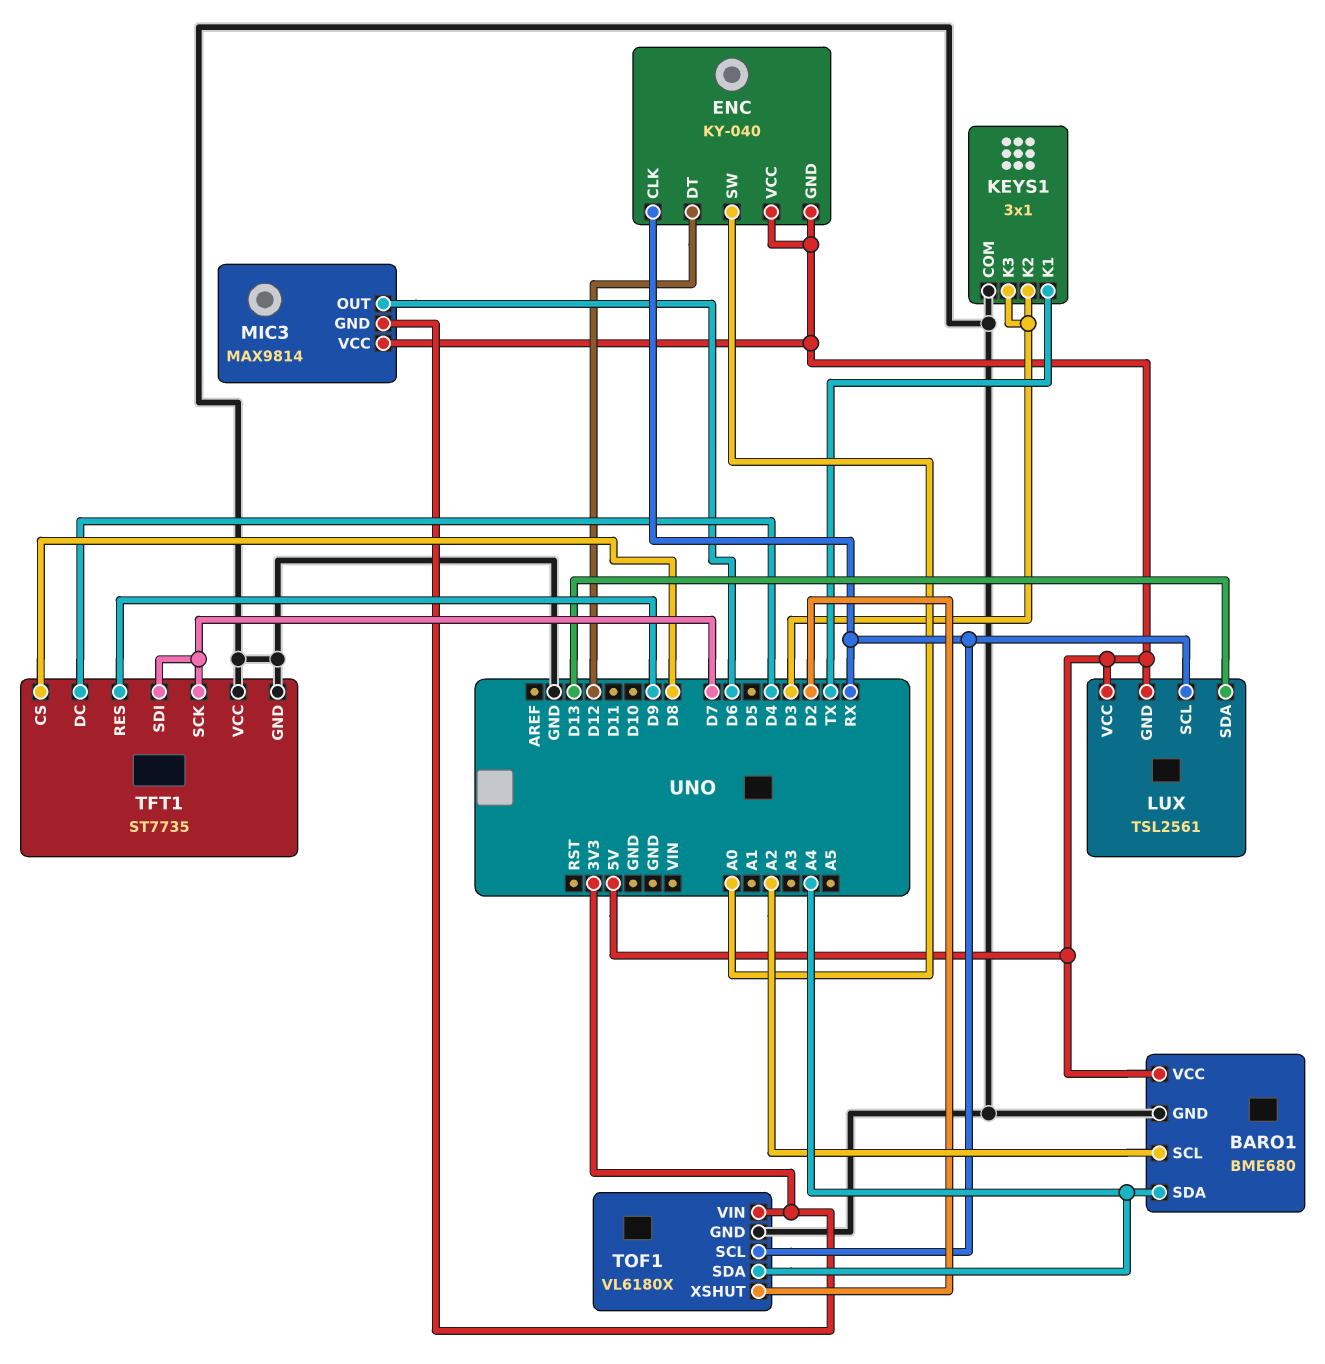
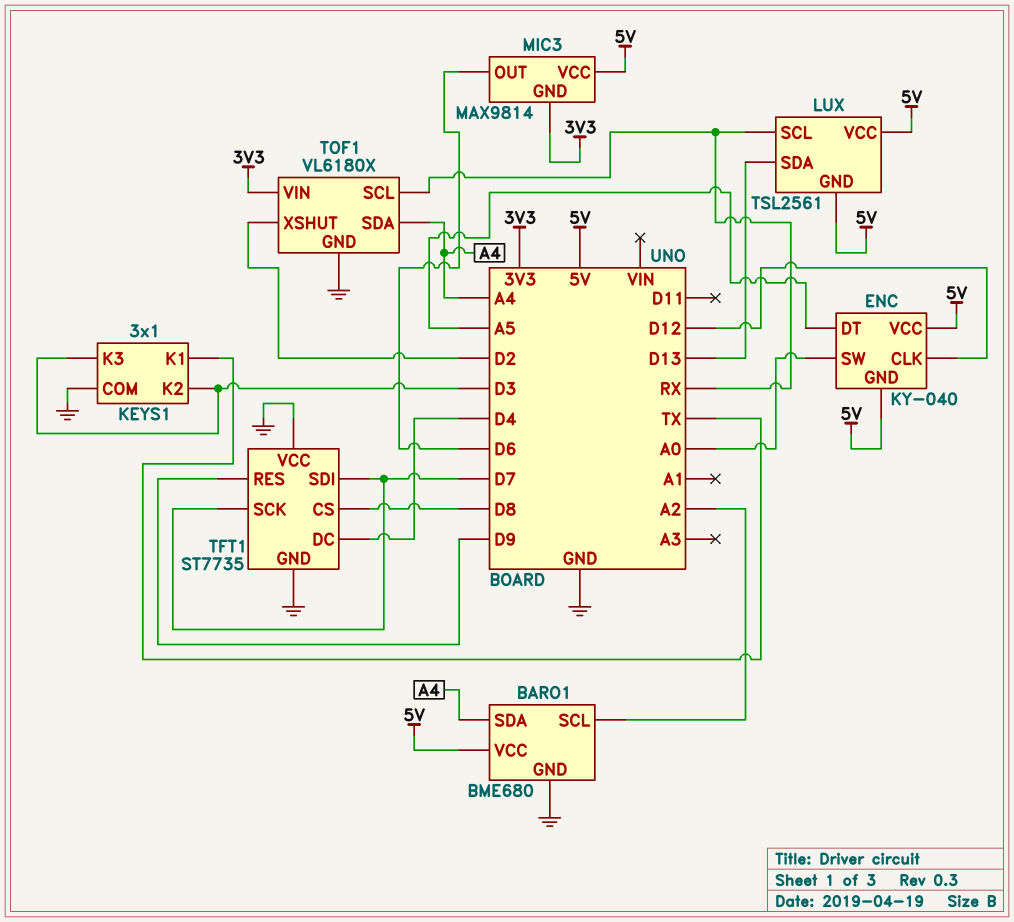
ENC pin CLK: RX -> D12
ENC pin DT: D12 -> A5

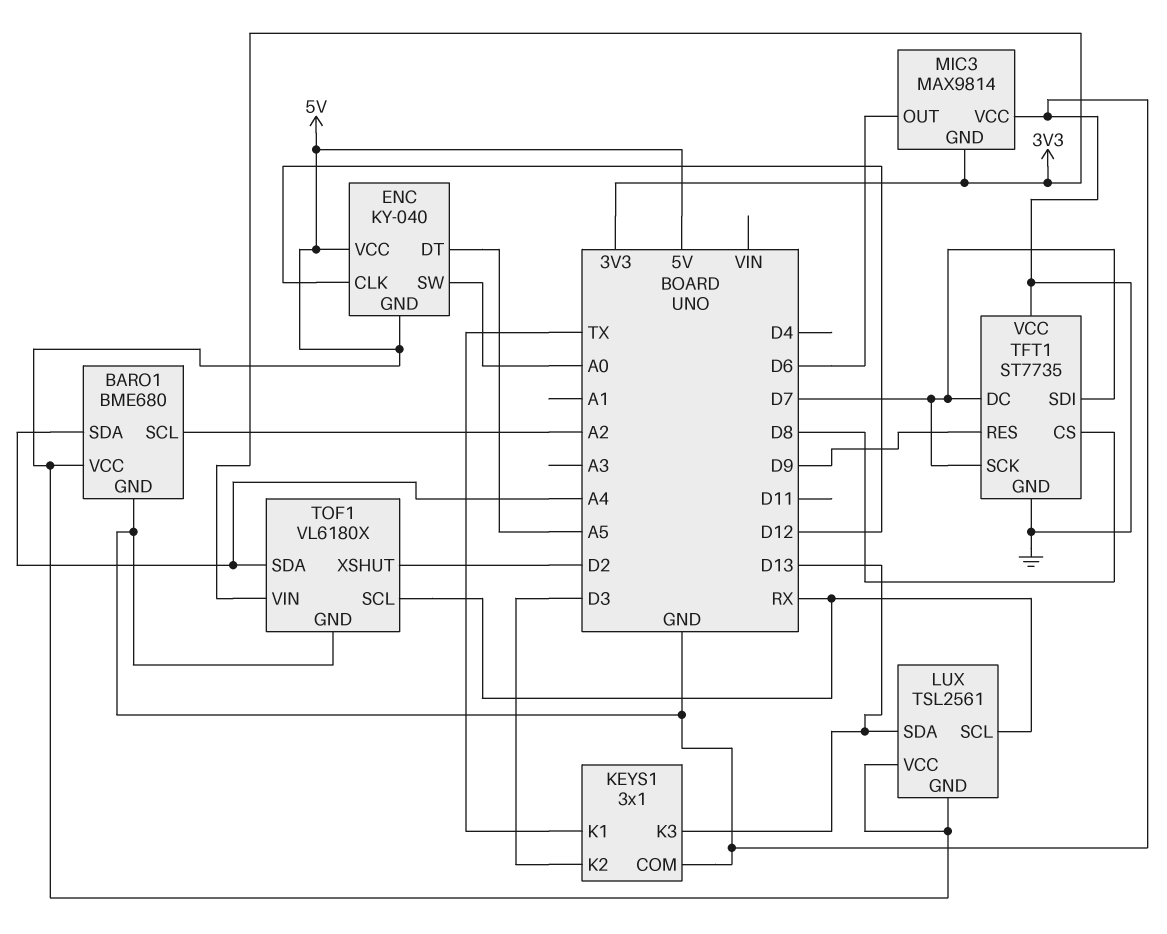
KEYS1 pin K3: D3 -> D13
MIC3 pin VCC: 5V -> GND
TFT1 pin DC: D4 -> D7

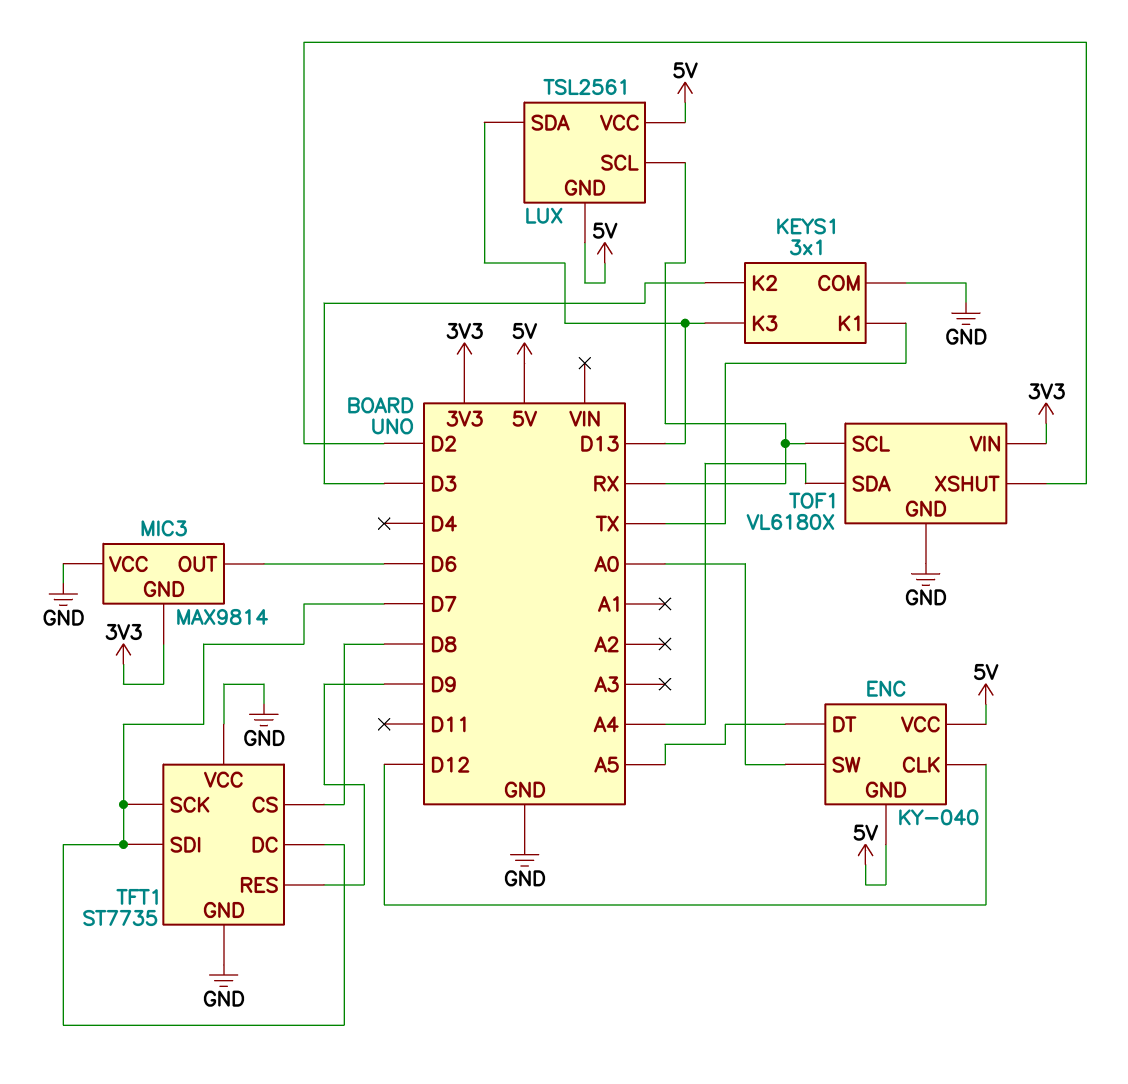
BARO1: BME680 -> none
BARO1 pin GND: GND -> none
BARO1 pin SCL: A2 -> none
BARO1 pin SDA: A4 -> none
BARO1 pin VCC: 5V -> none

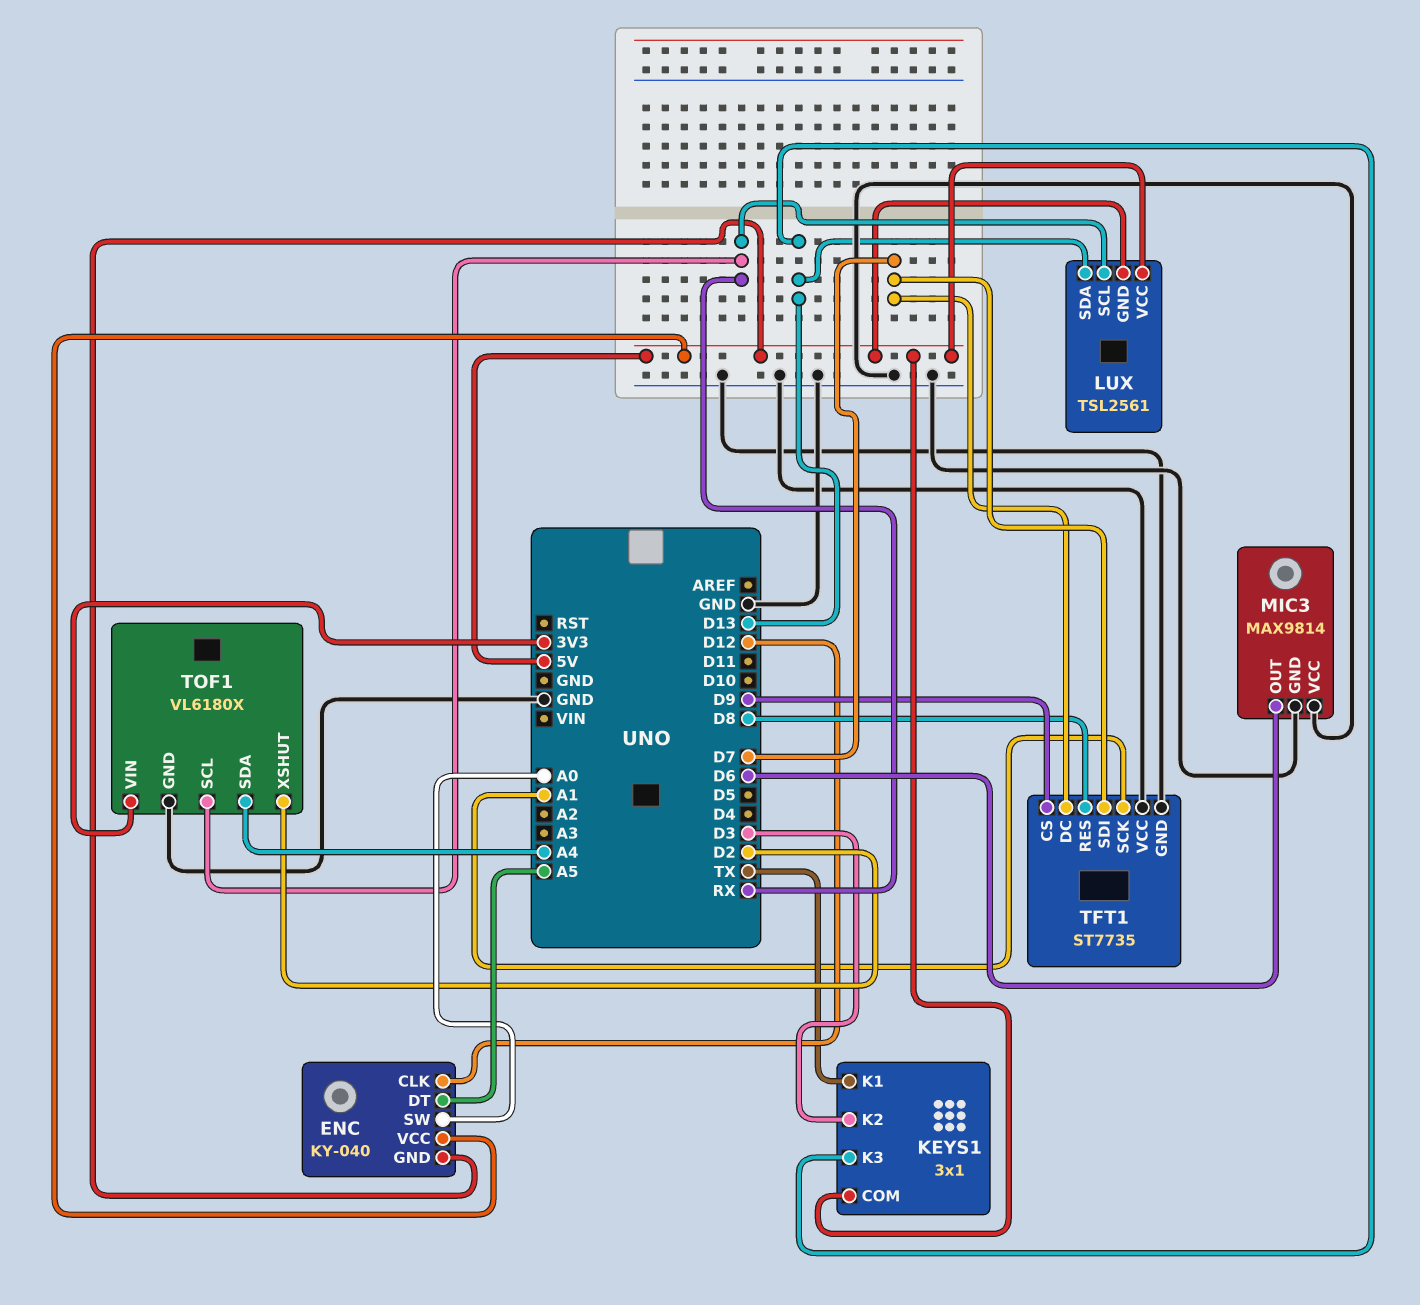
KEYS1 pin COM: GND -> 5V
MIC3 pin GND: 3V3 -> GND
TFT1 pin CS: D8 -> D9
TFT1 pin RES: D9 -> D8
TFT1 pin SCK: D7 -> A1

